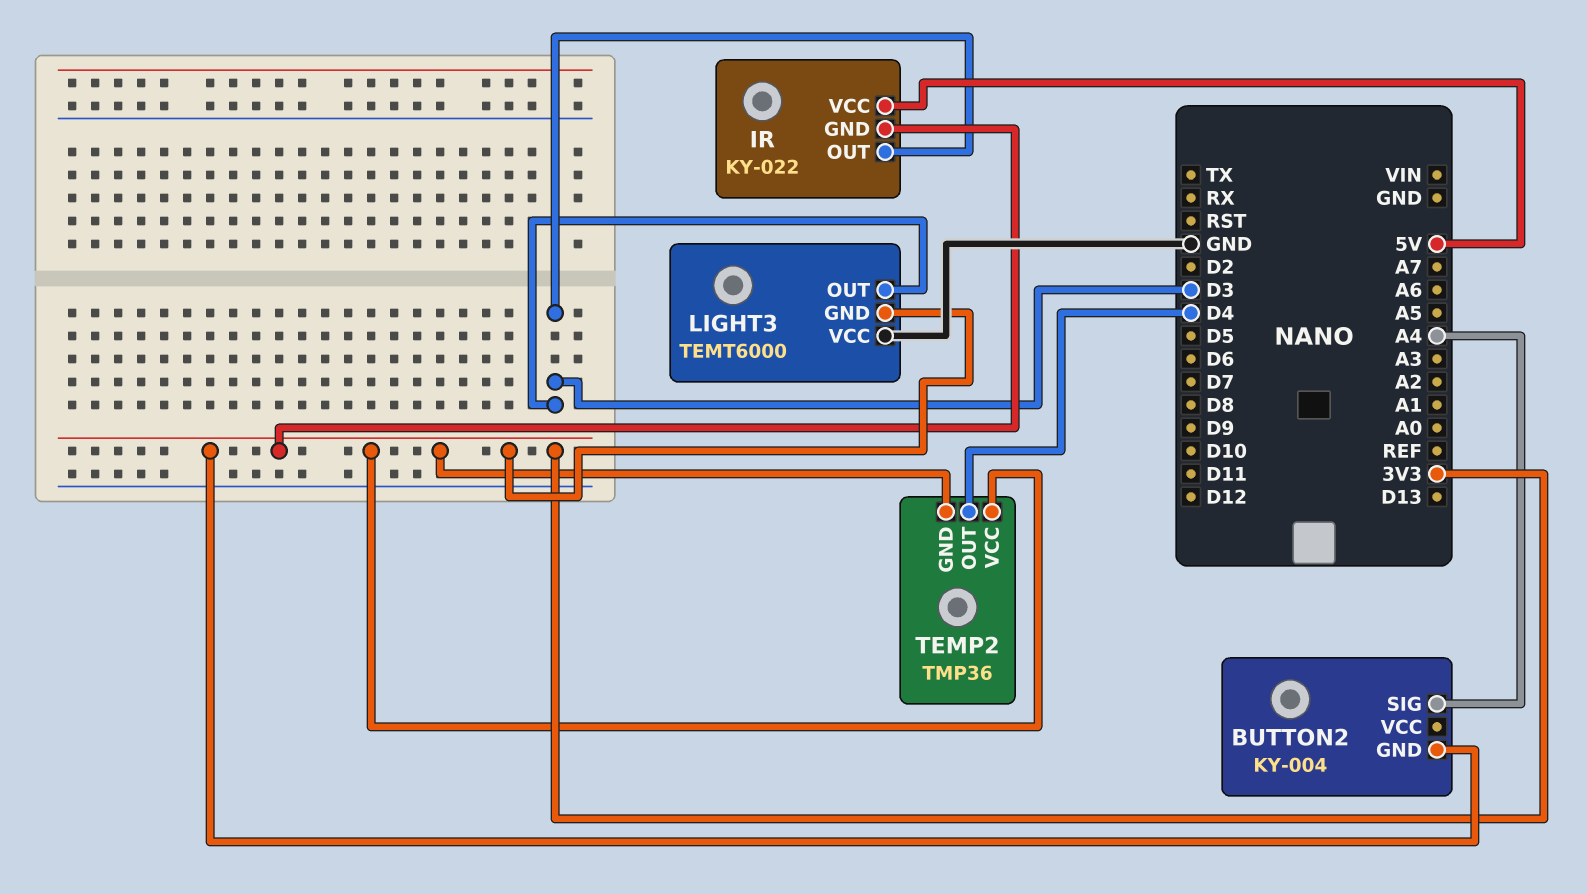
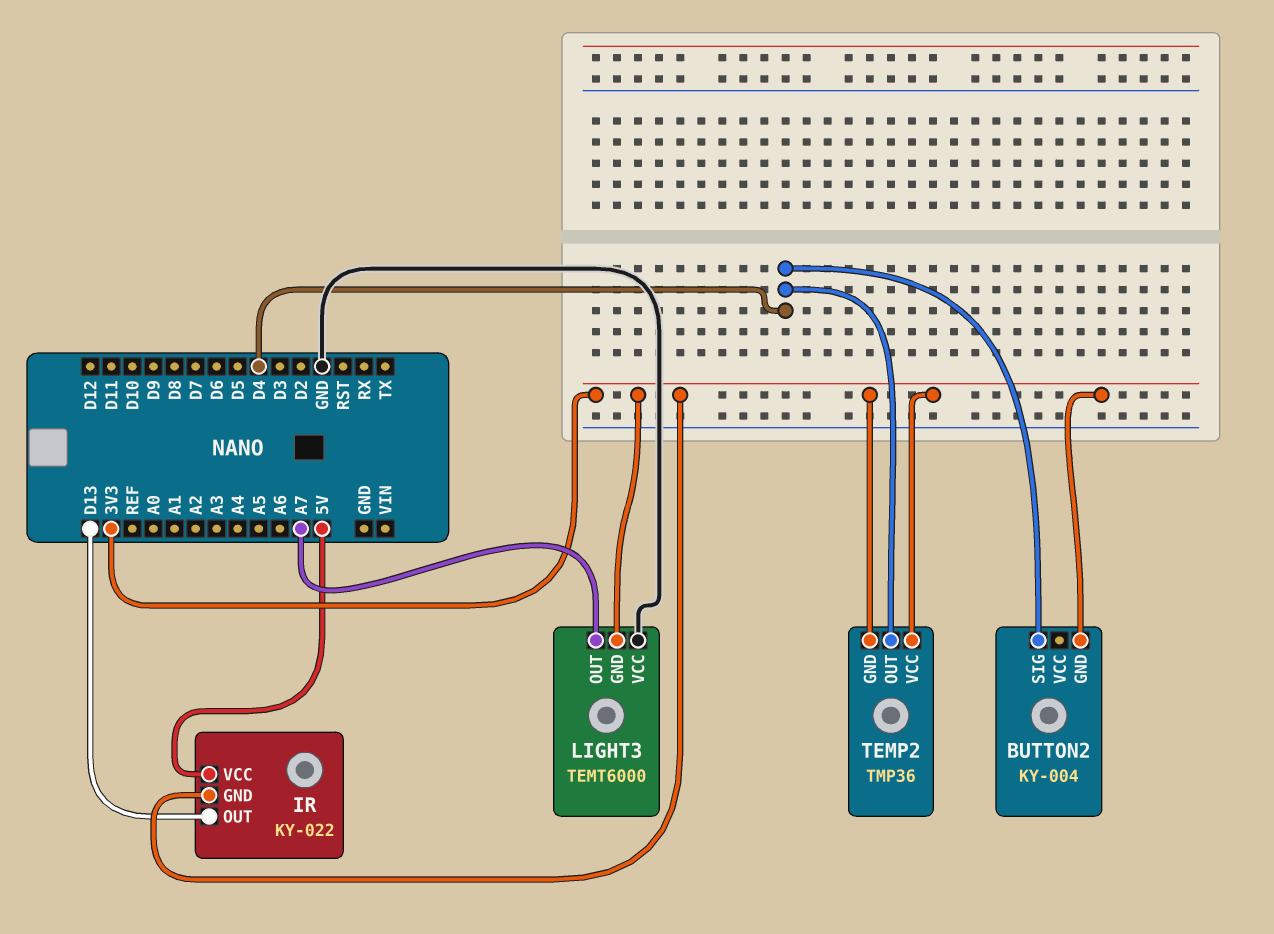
BUTTON2 pin SIG: A4 -> D4
IR pin OUT: D3 -> D13
LIGHT3 pin OUT: D3 -> A7

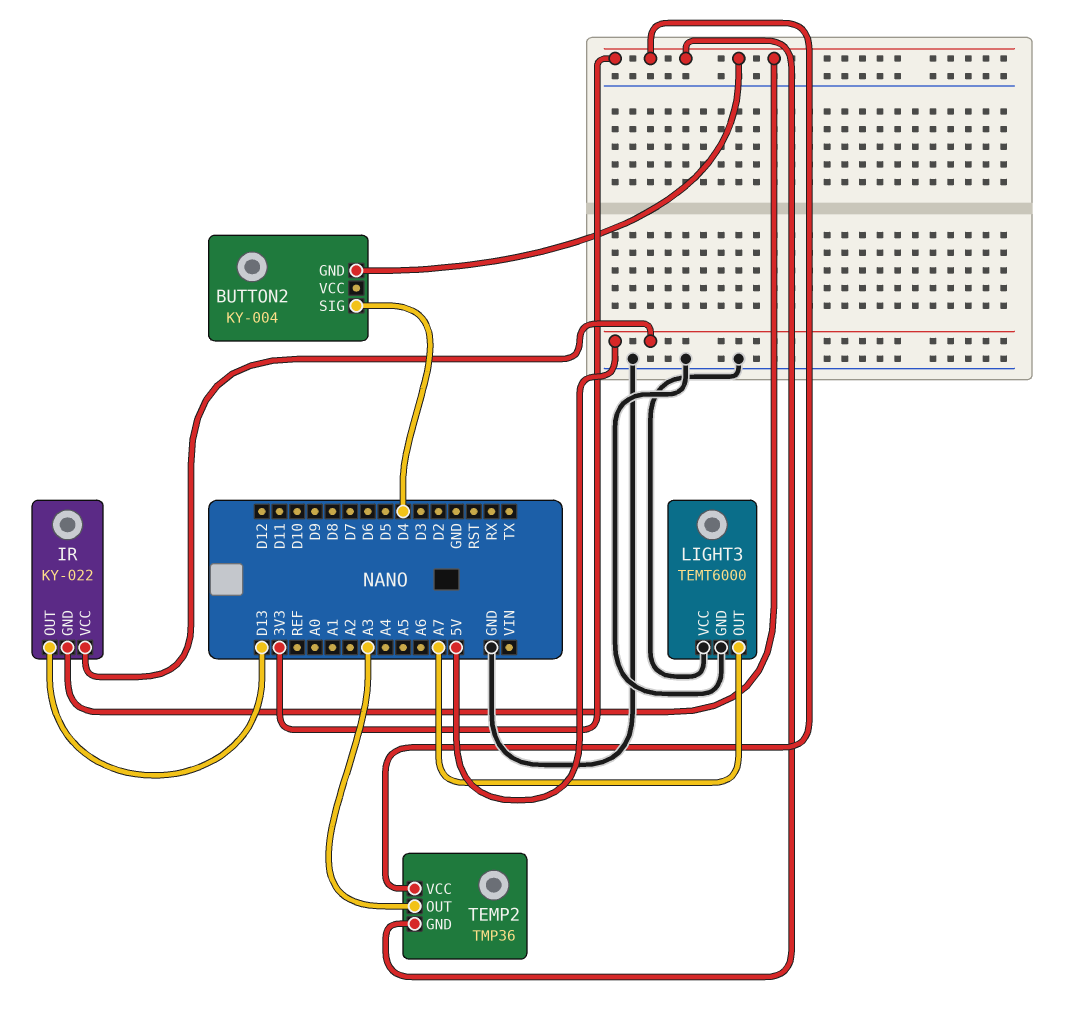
LIGHT3 pin GND: 3V3 -> GND
TEMP2 pin OUT: D4 -> A3

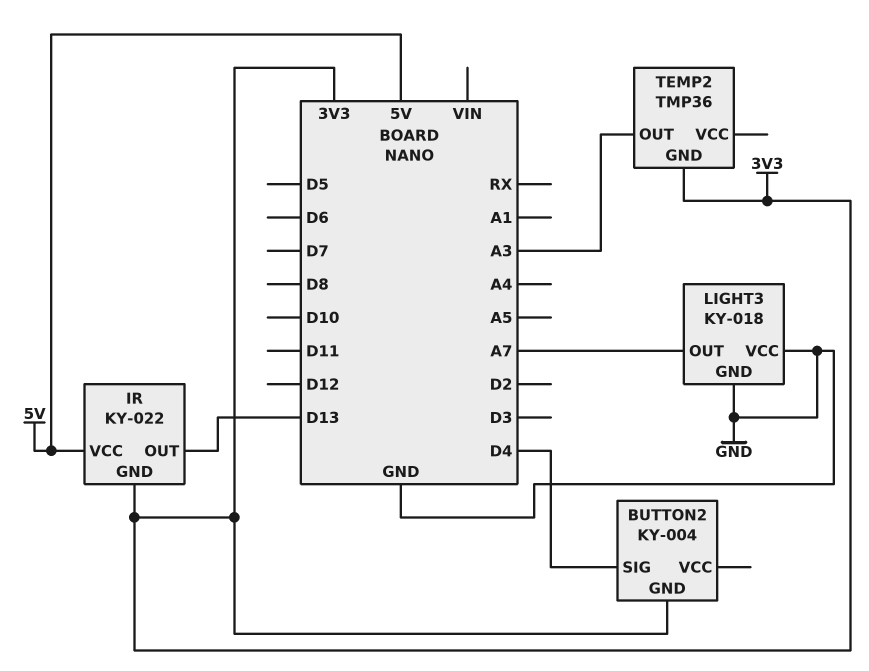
LIGHT3: TEMT6000 -> KY-018
TEMP2 pin VCC: 3V3 -> none

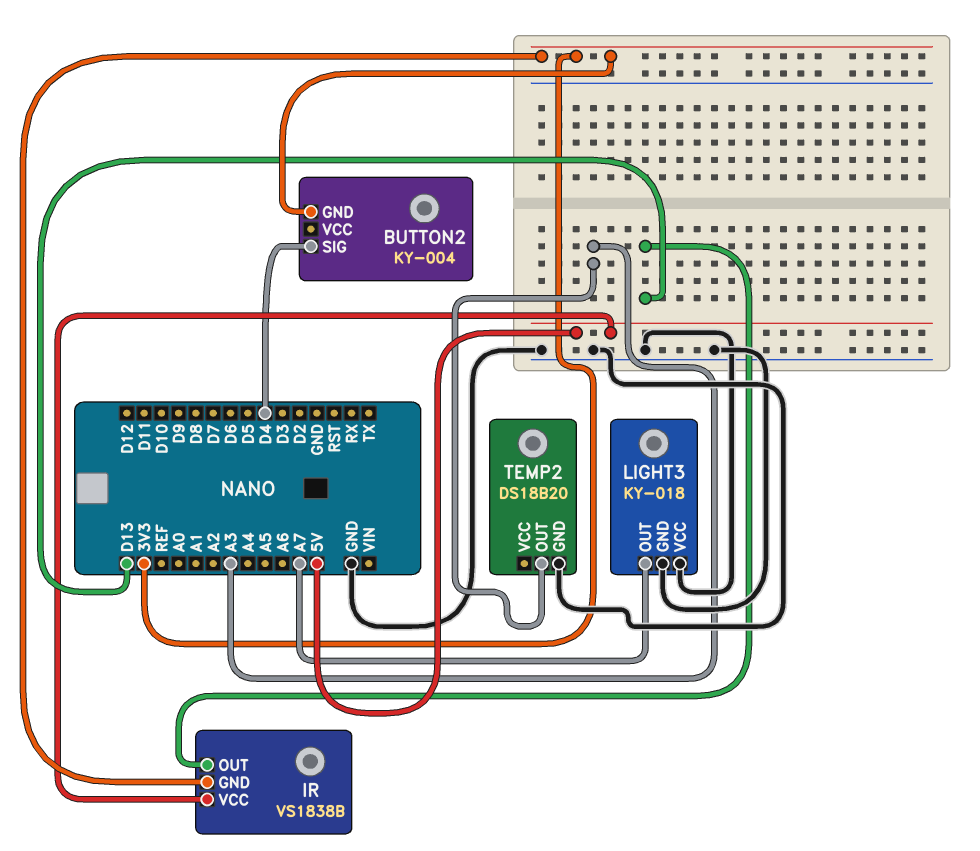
IR: KY-022 -> VS1838B
TEMP2: TMP36 -> DS18B20
TEMP2 pin GND: 3V3 -> GND

